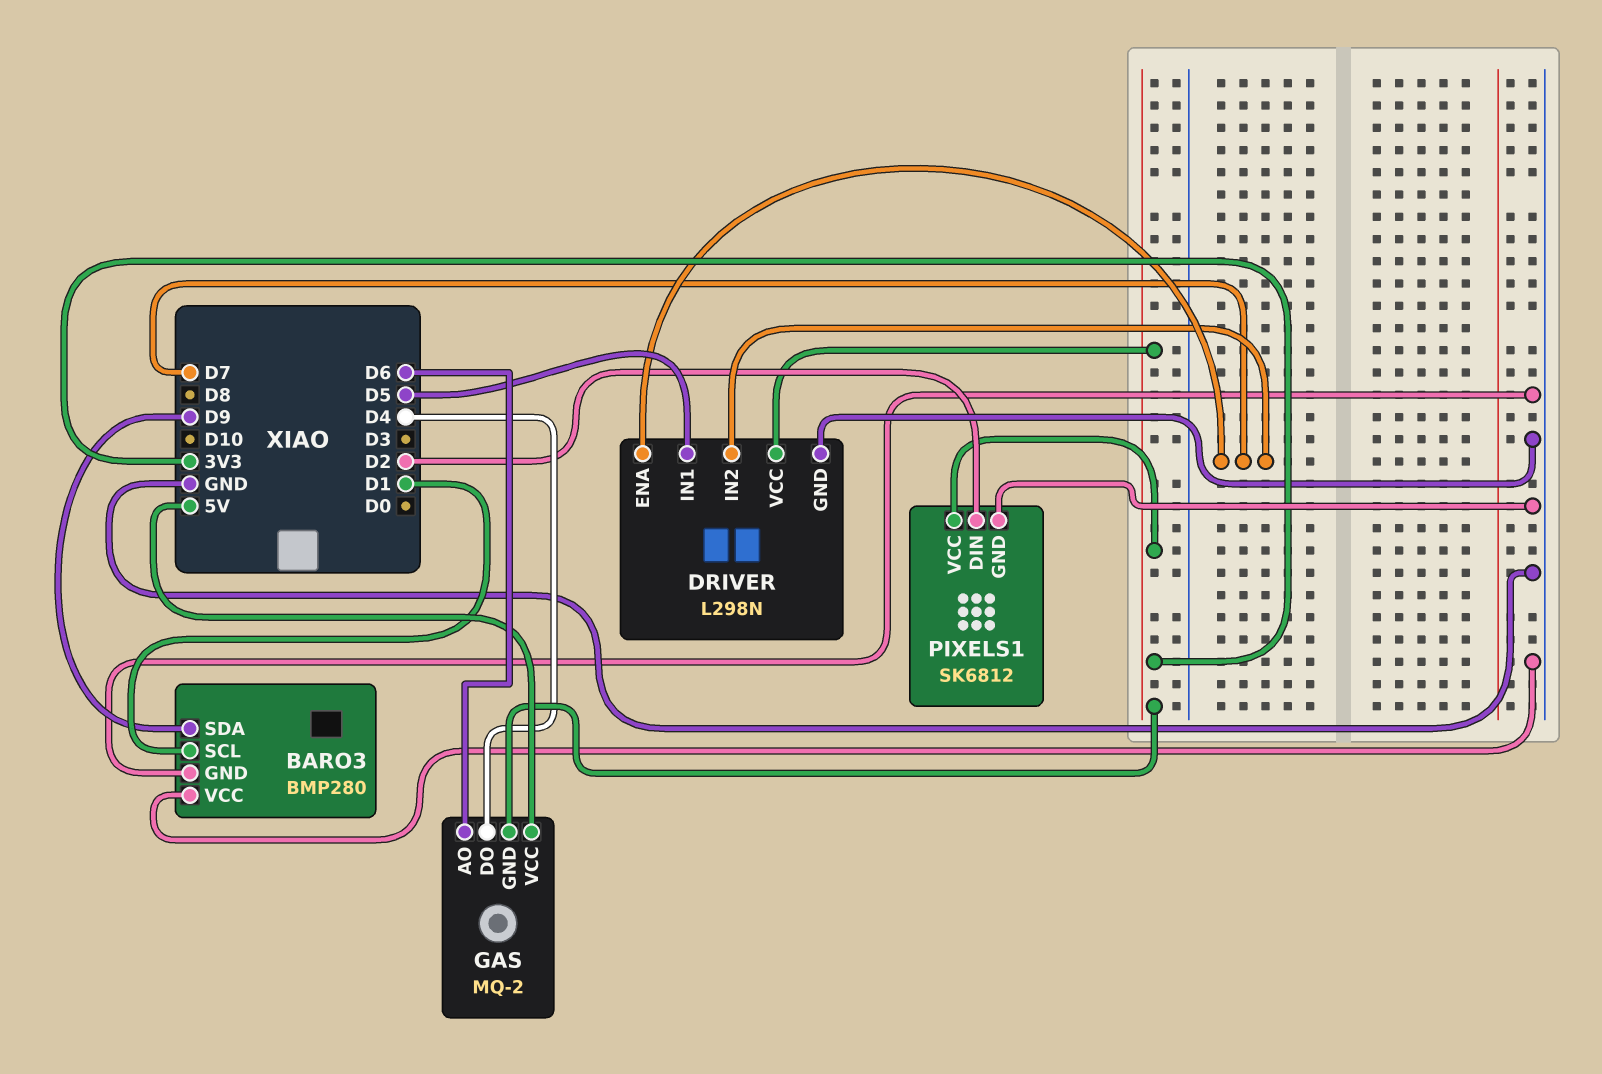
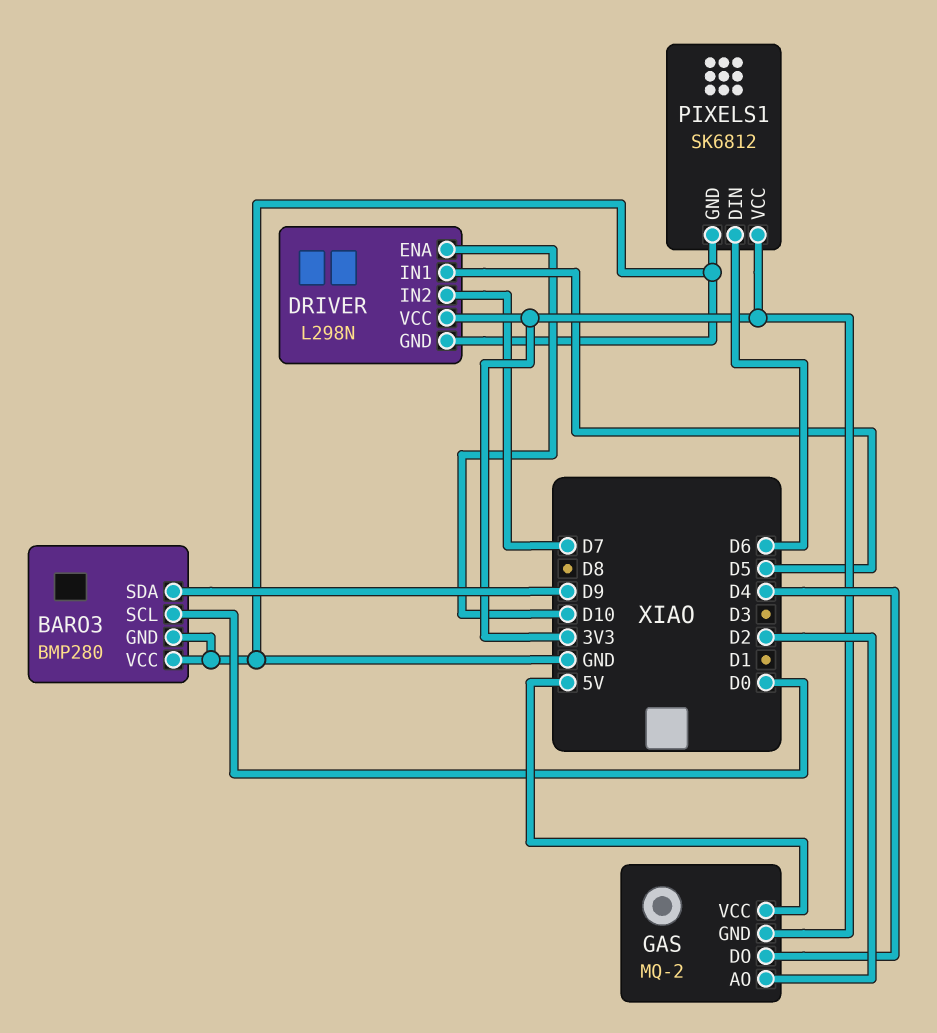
BARO3 pin SCL: D1 -> D0
DRIVER pin ENA: D7 -> D10
GAS pin AO: D6 -> D2
PIXELS1 pin DIN: D2 -> D6

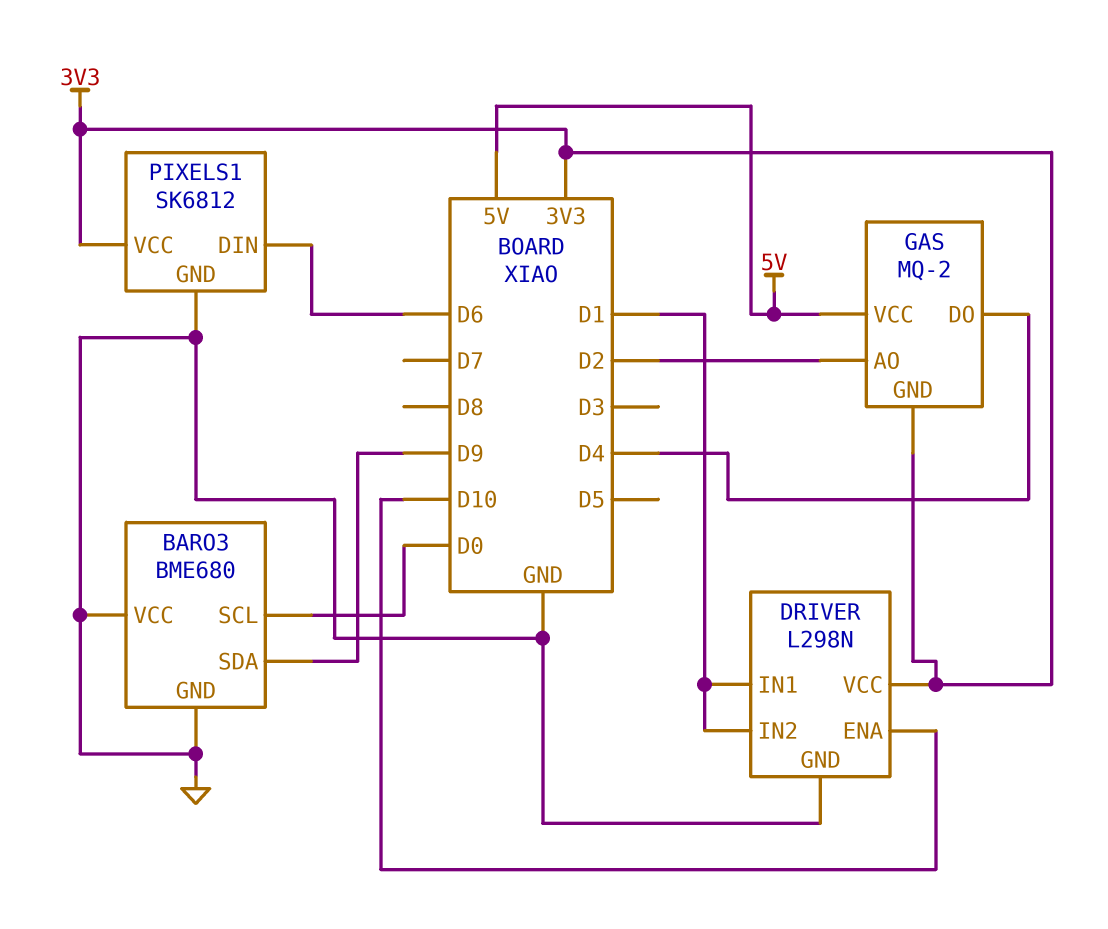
BARO3: BMP280 -> BME680
DRIVER pin IN1: D5 -> D1
DRIVER pin IN2: D7 -> D1

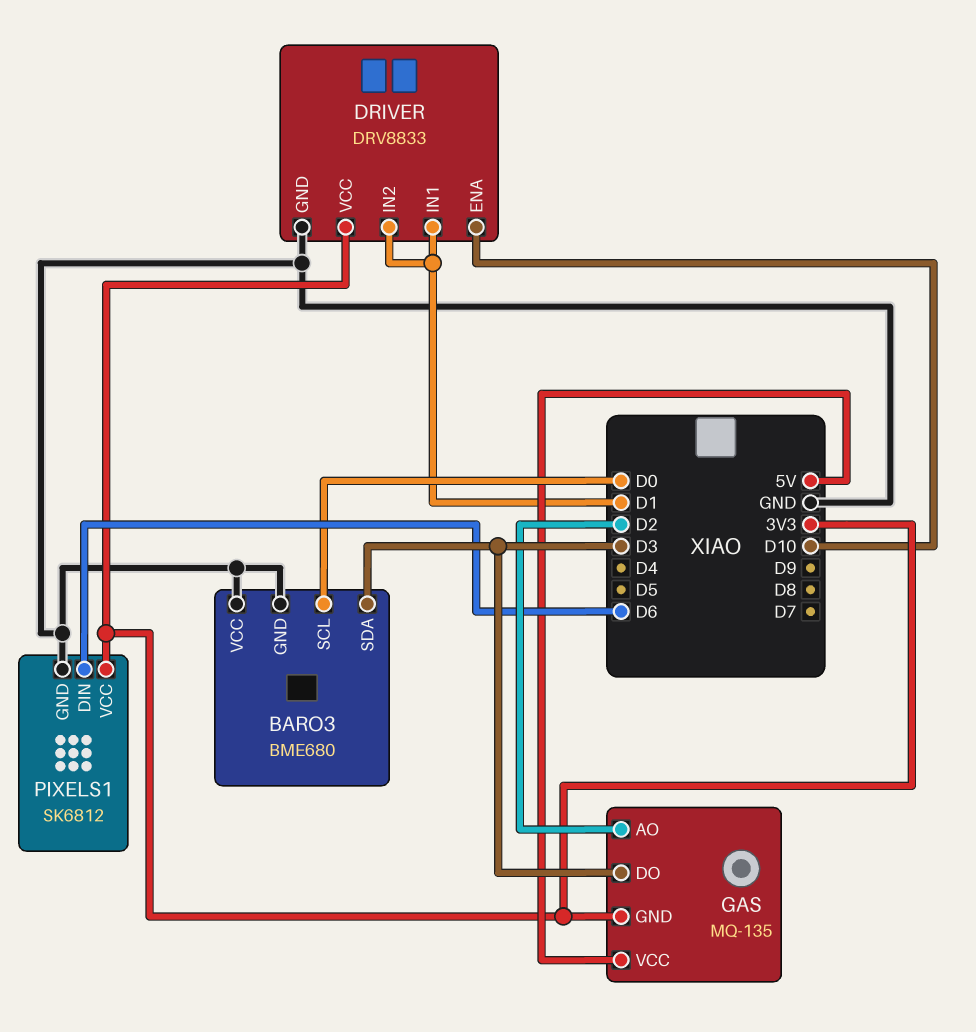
BARO3 pin SDA: D9 -> D3
DRIVER: L298N -> DRV8833
GAS: MQ-2 -> MQ-135
GAS pin DO: D4 -> D3

